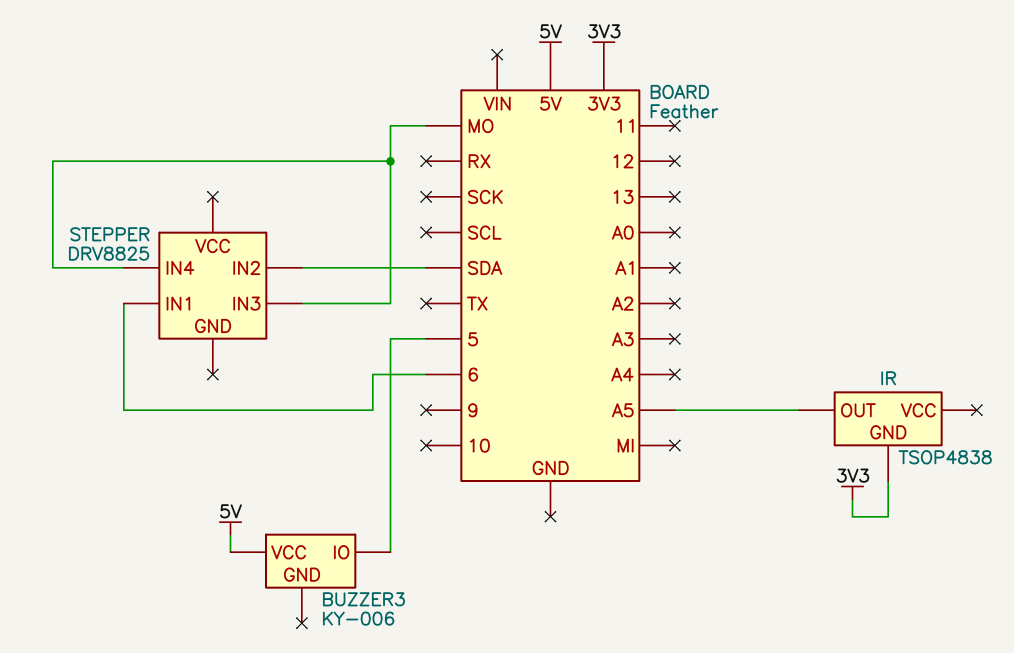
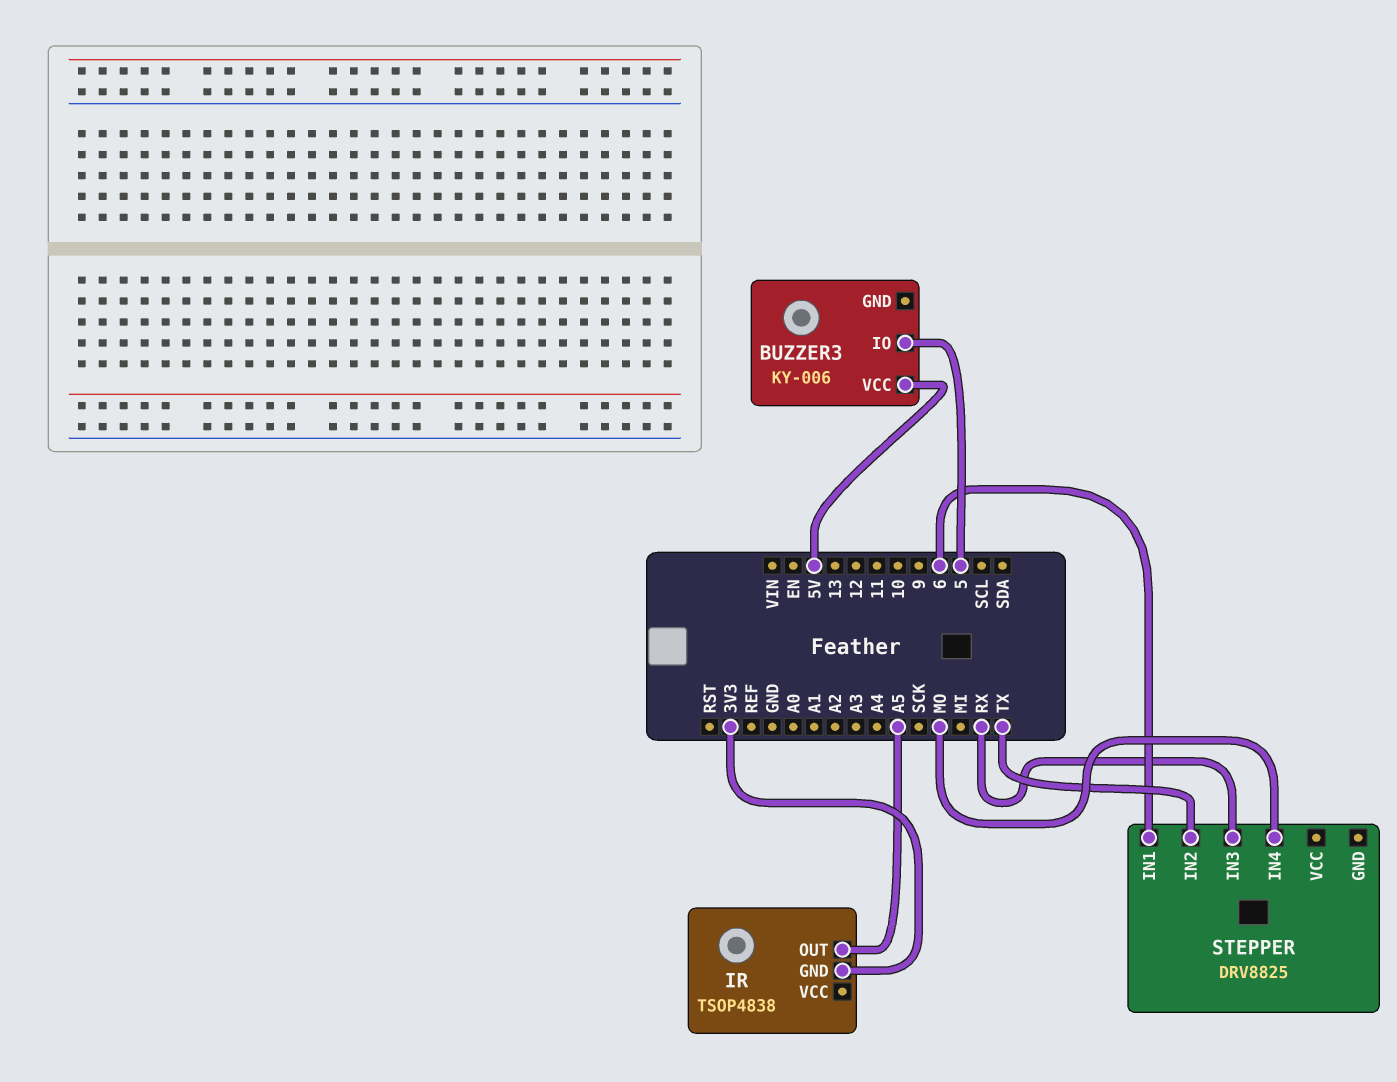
STEPPER pin IN2: SDA -> TX
STEPPER pin IN3: MO -> RX

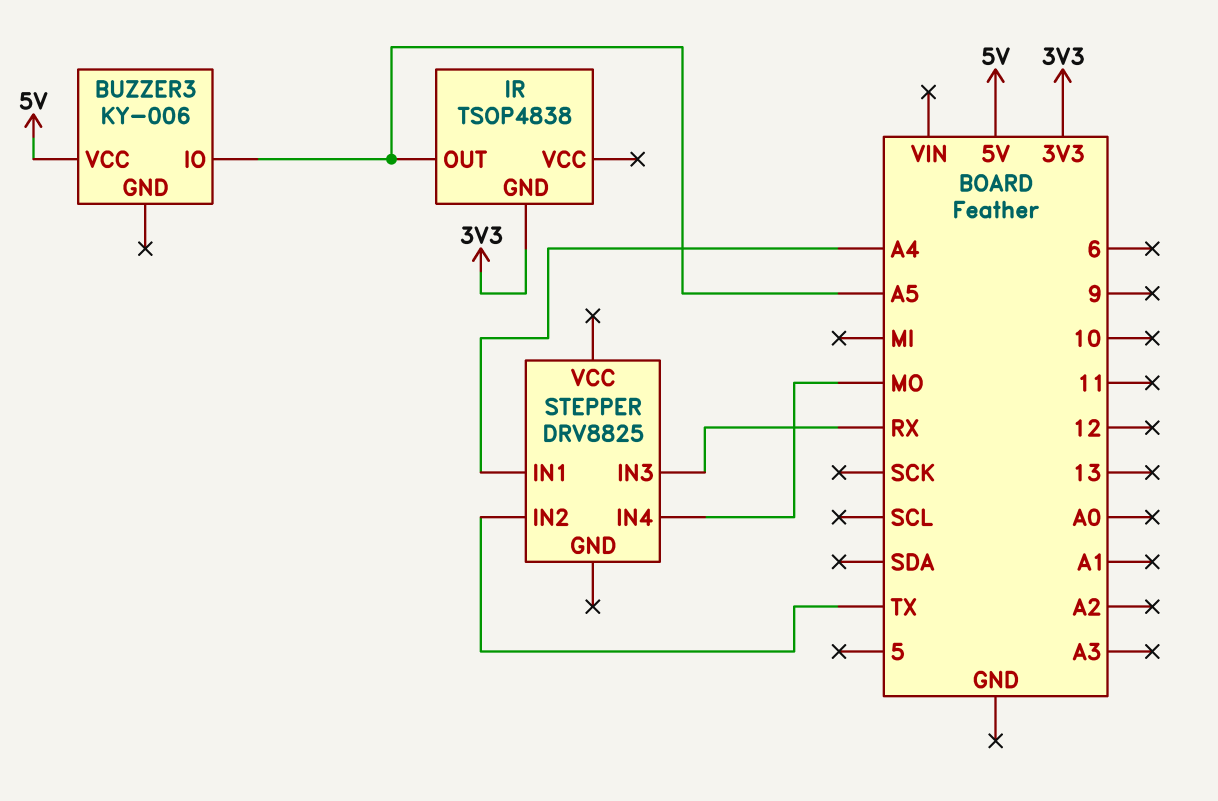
BUZZER3 pin IO: 5 -> A5
STEPPER pin IN1: 6 -> A4

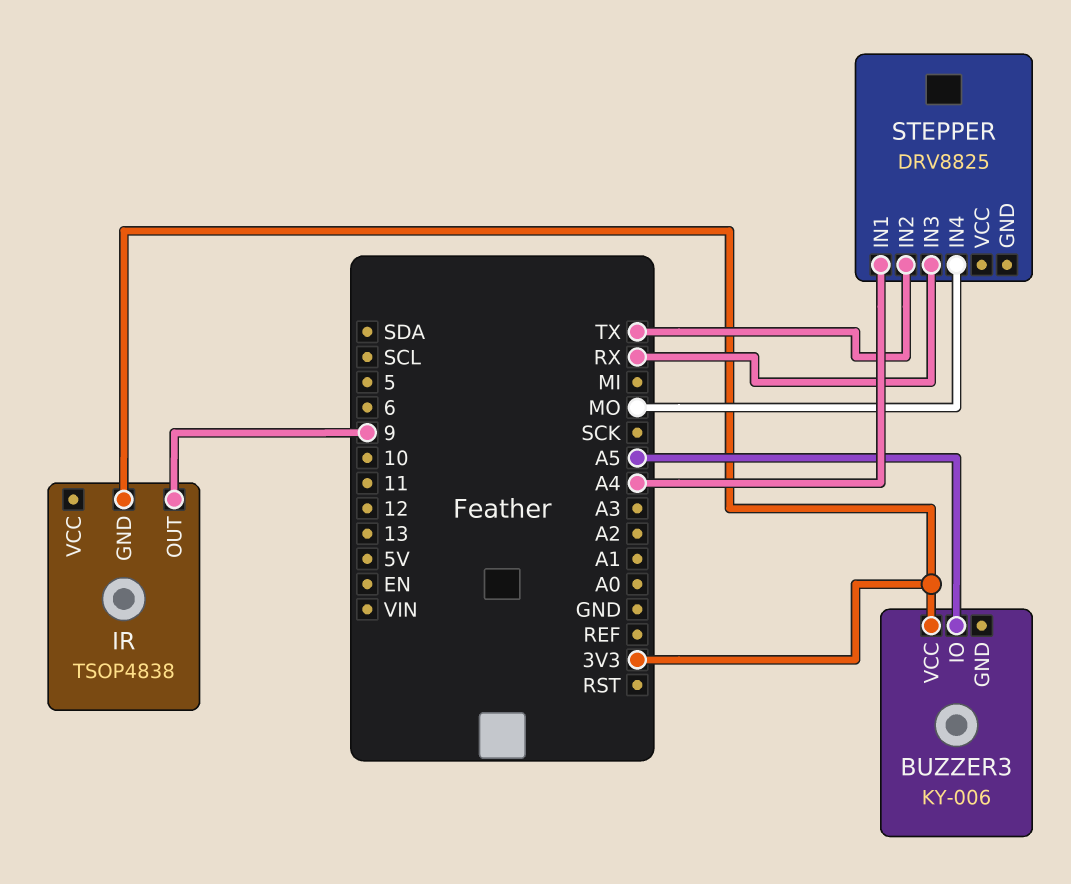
BUZZER3 pin VCC: 5V -> 3V3
IR pin OUT: A5 -> 9

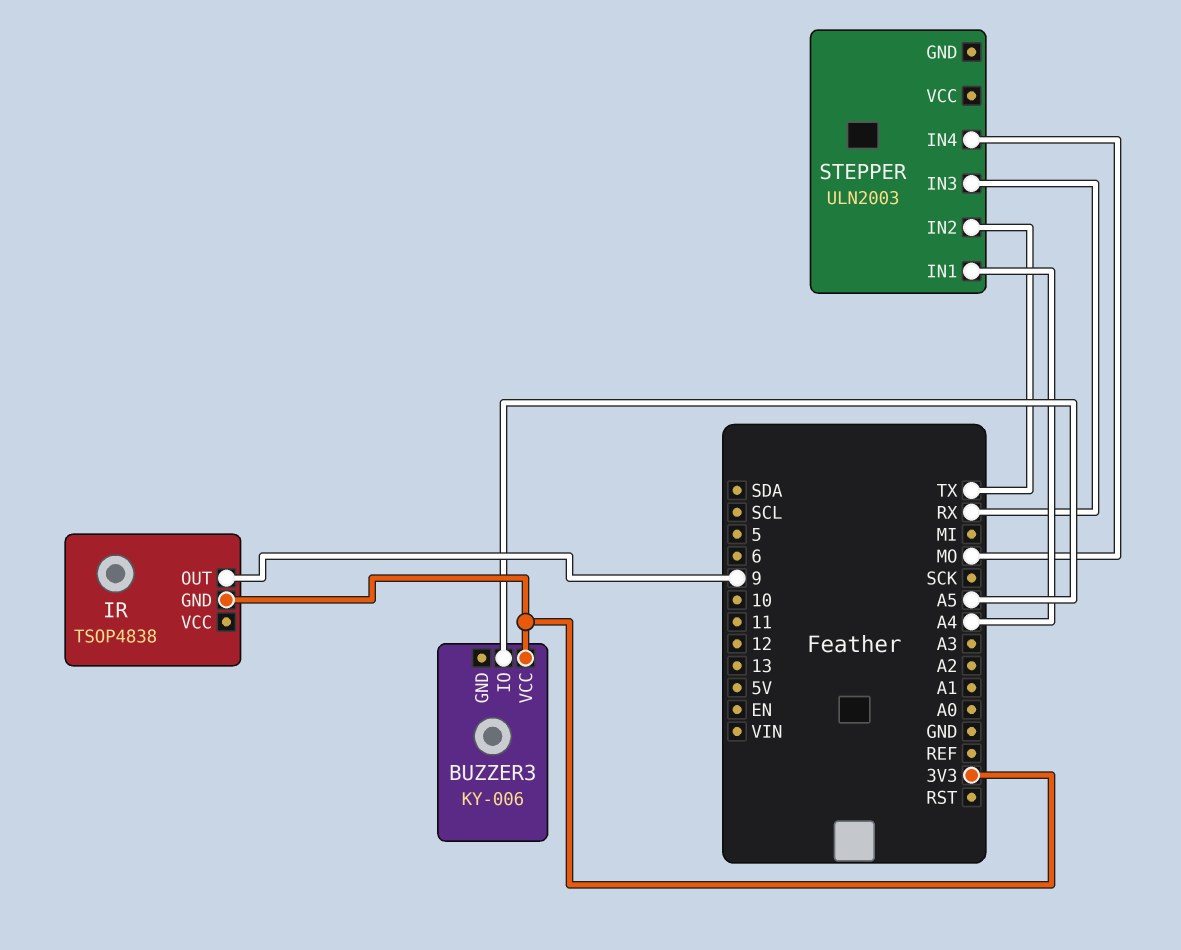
STEPPER: DRV8825 -> ULN2003

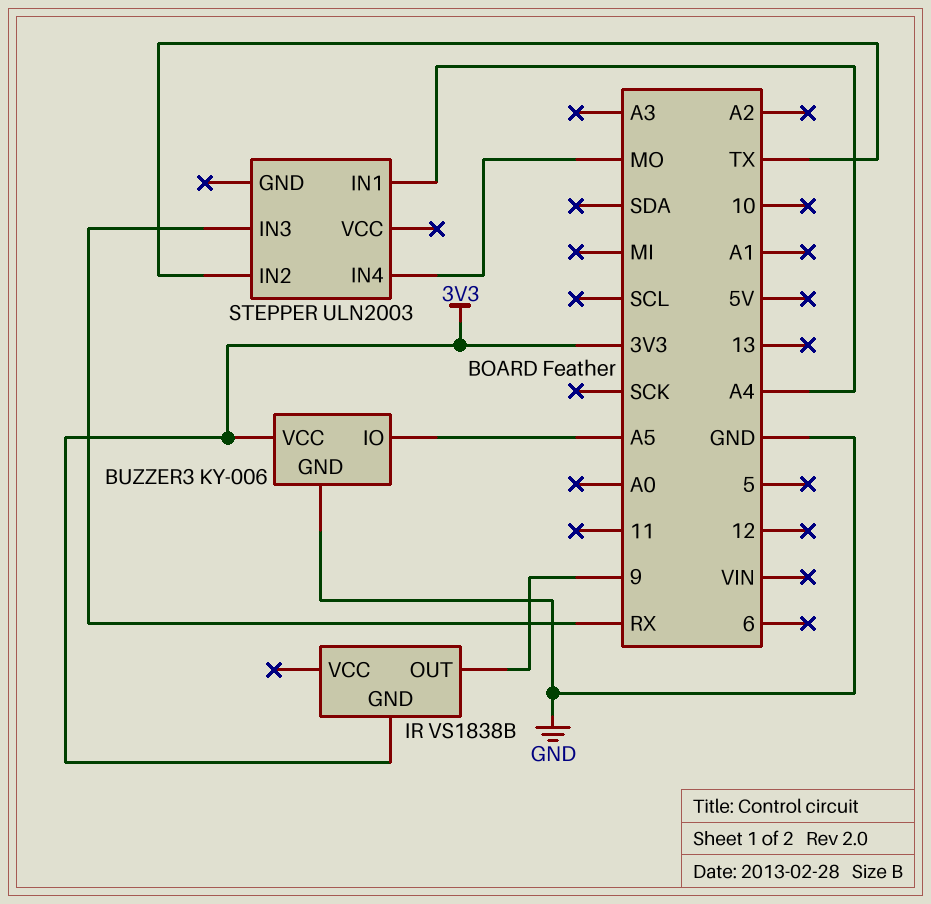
BUZZER3 pin GND: none -> GND
IR: TSOP4838 -> VS1838B

